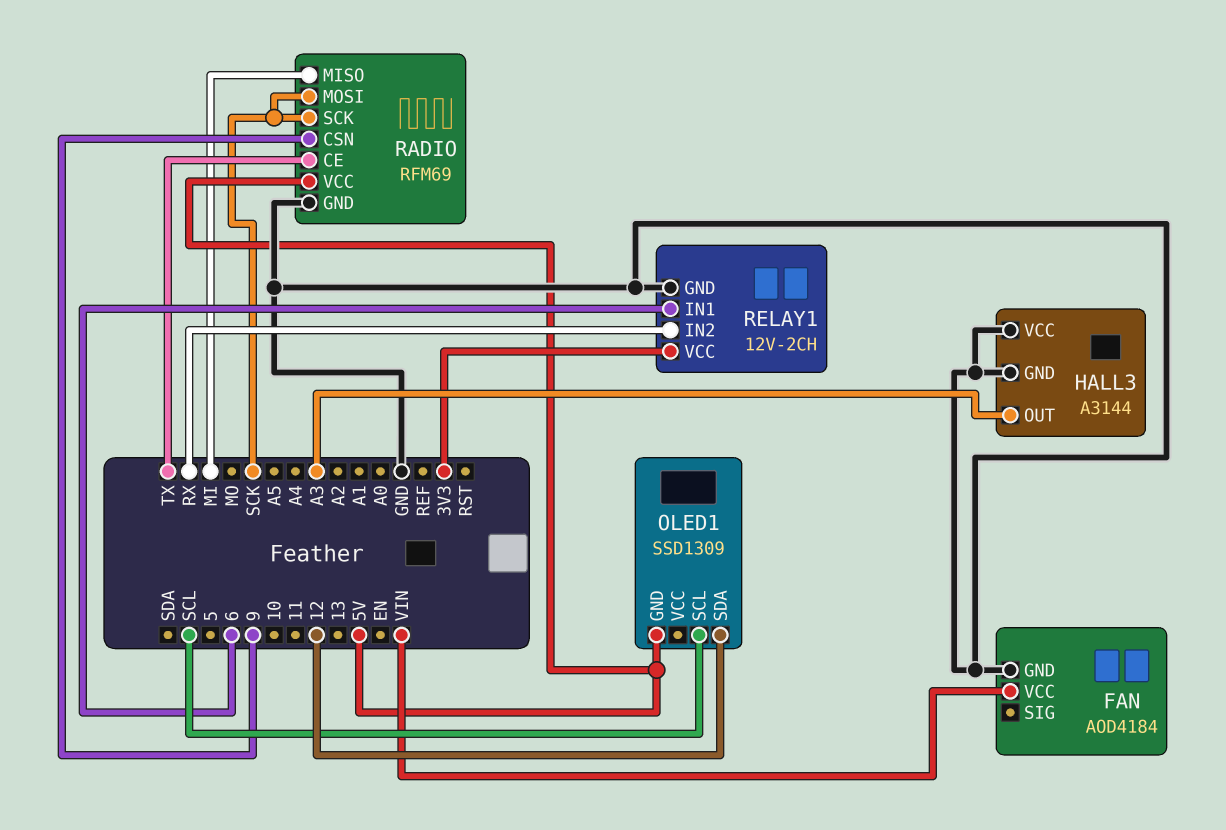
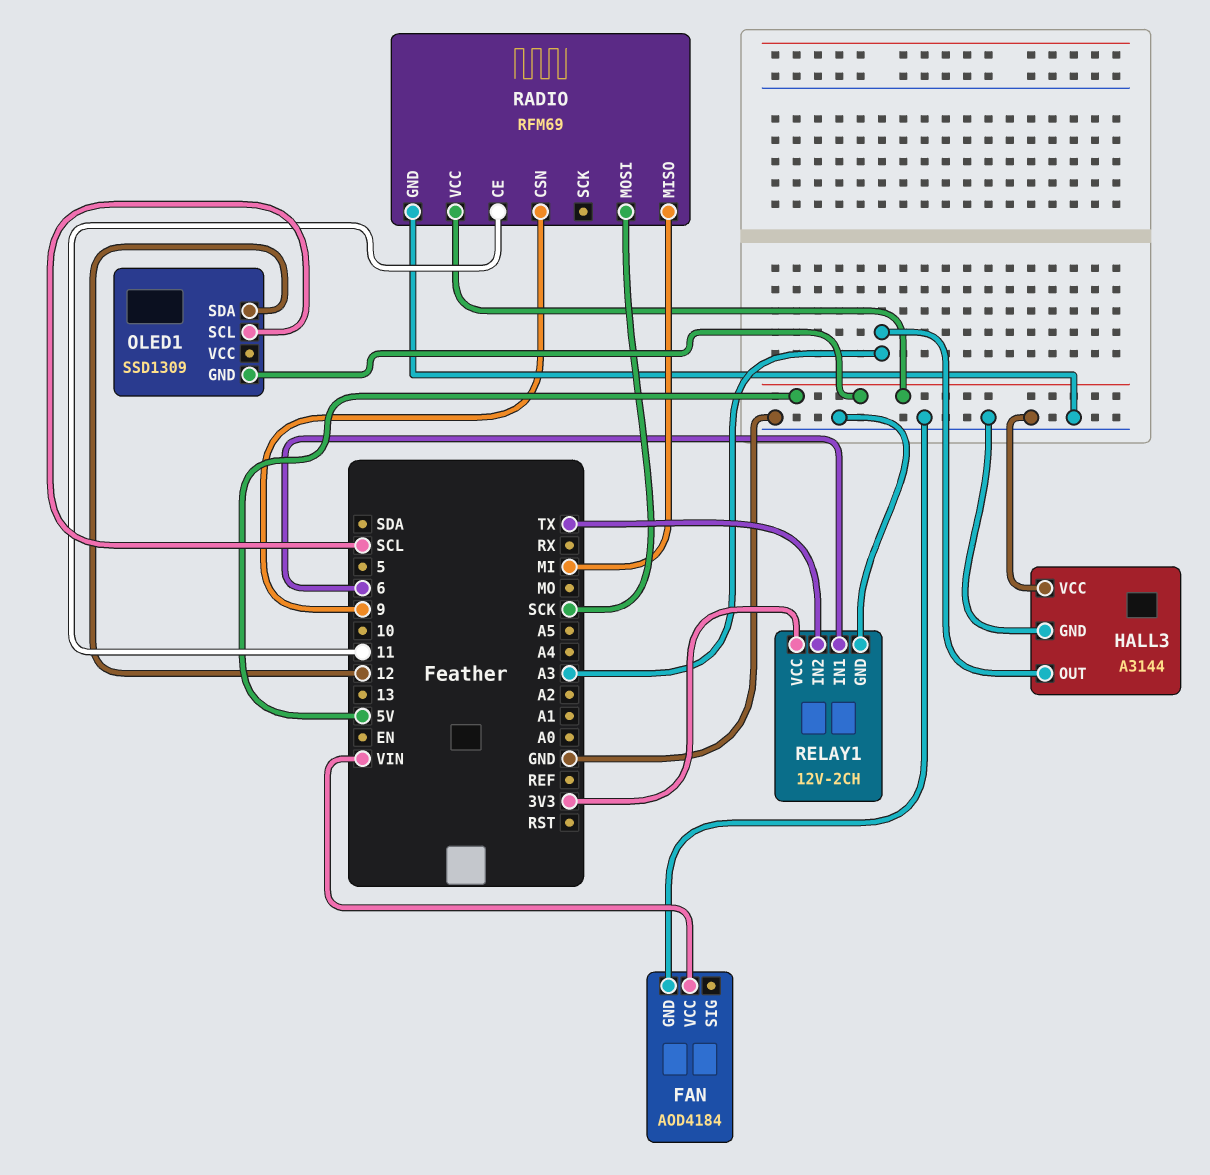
RADIO pin CE: TX -> 11
RADIO pin SCK: SCK -> none
RELAY1 pin IN2: RX -> TX

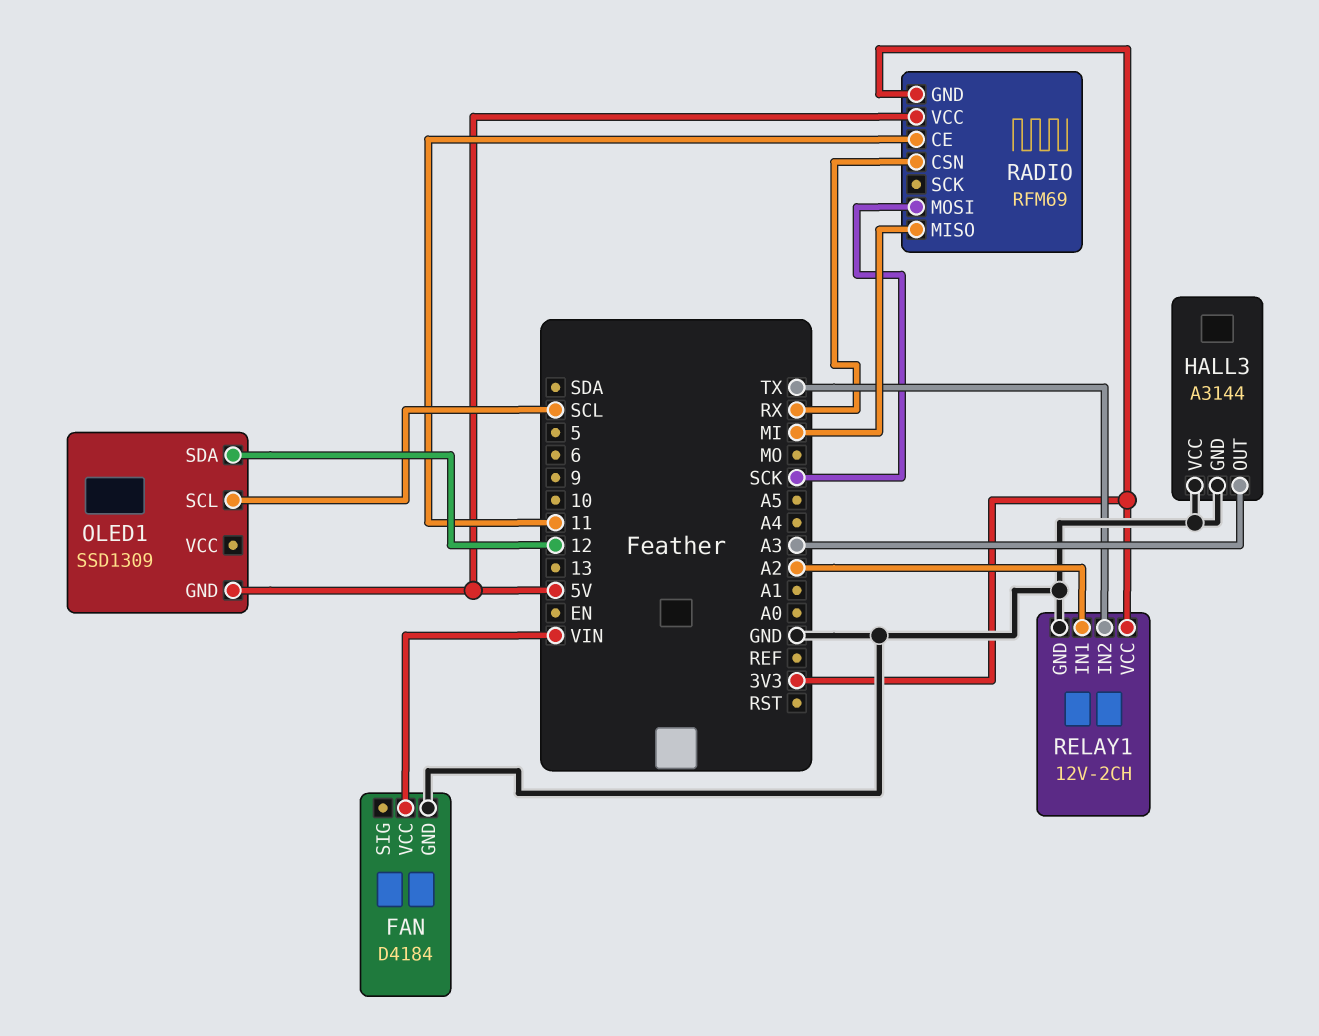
FAN: AOD4184 -> D4184
RADIO pin CSN: 9 -> RX
RADIO pin GND: GND -> 3V3
RELAY1 pin IN1: 6 -> A2

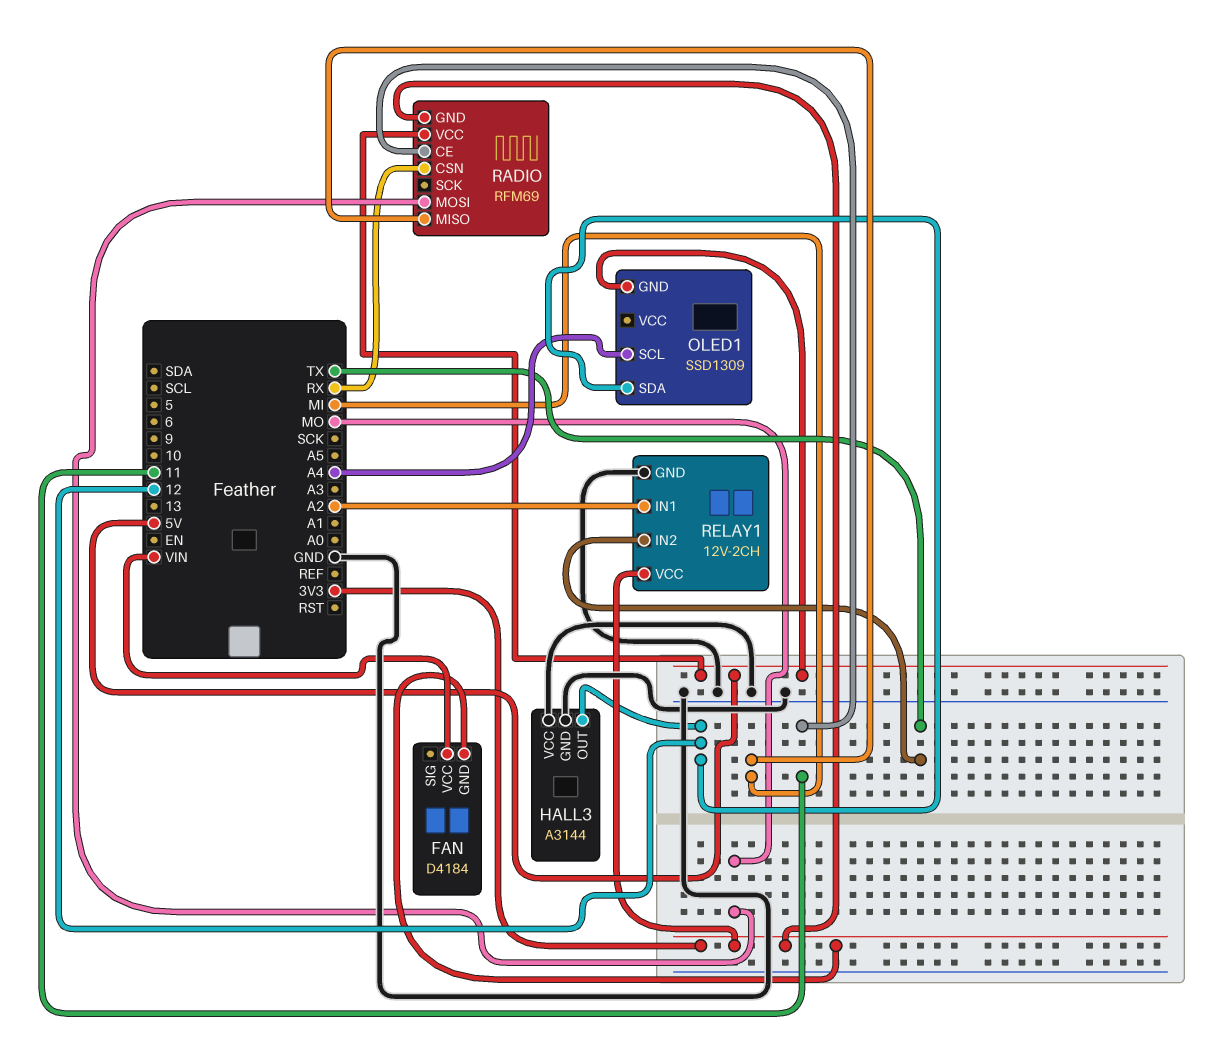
FAN pin GND: GND -> 3V3
HALL3 pin OUT: A3 -> 12
OLED1 pin SCL: SCL -> A4
RADIO pin MOSI: SCK -> MO

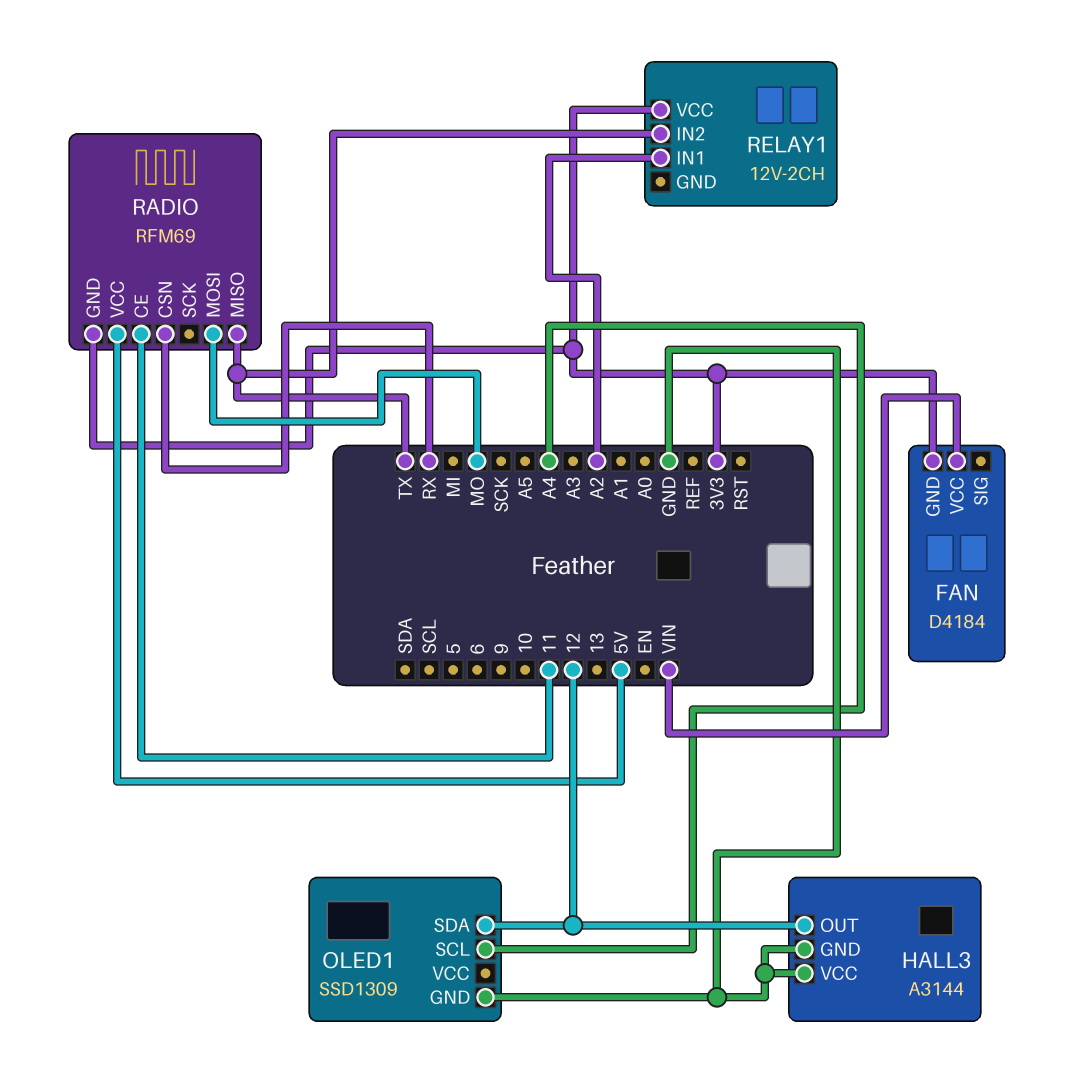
OLED1 pin GND: 5V -> GND
RADIO pin MISO: MI -> TX
RELAY1 pin GND: GND -> none

